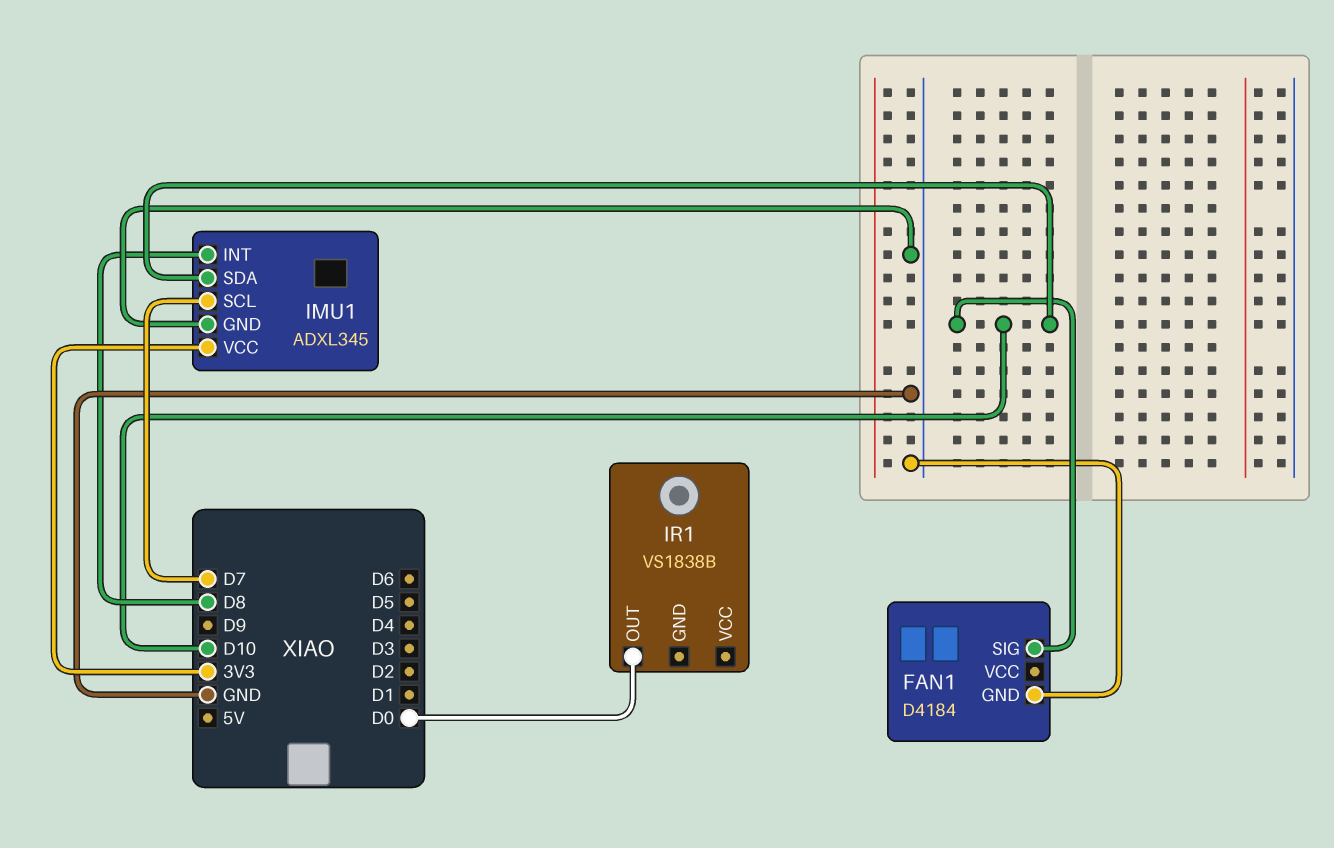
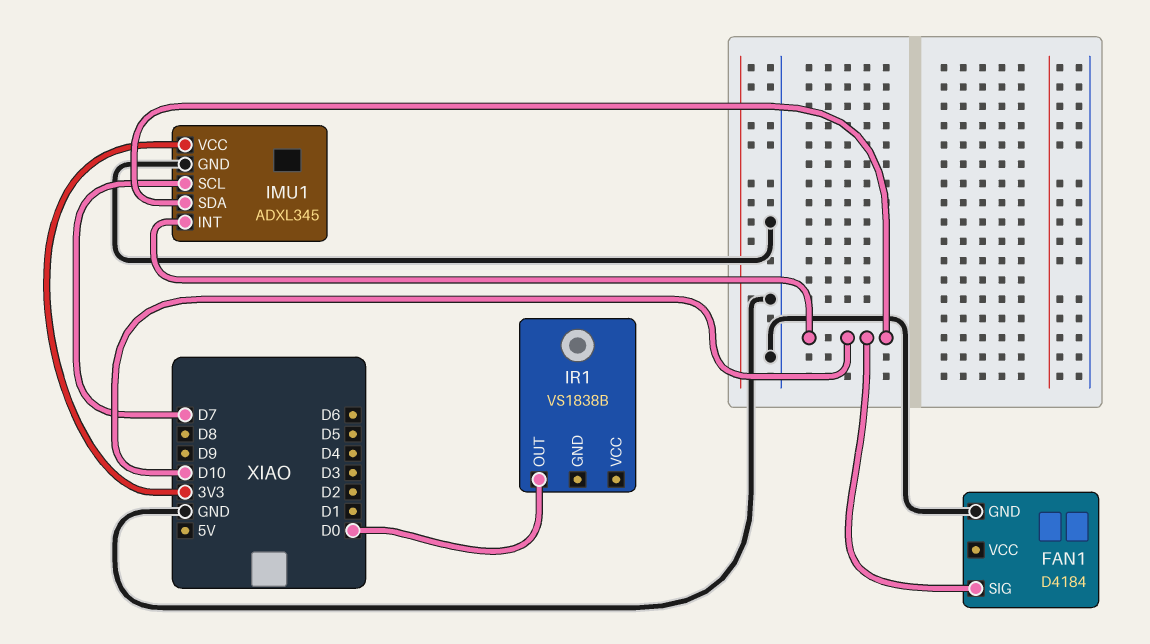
IMU1 pin INT: D8 -> D10

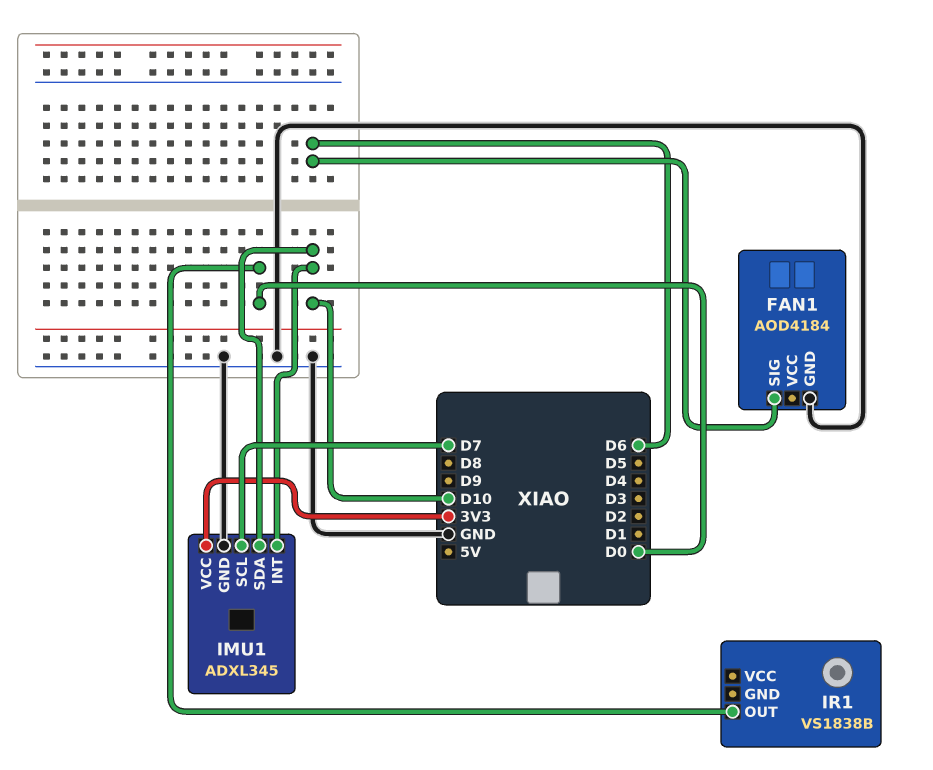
FAN1: D4184 -> AOD4184
FAN1 pin SIG: D10 -> D6

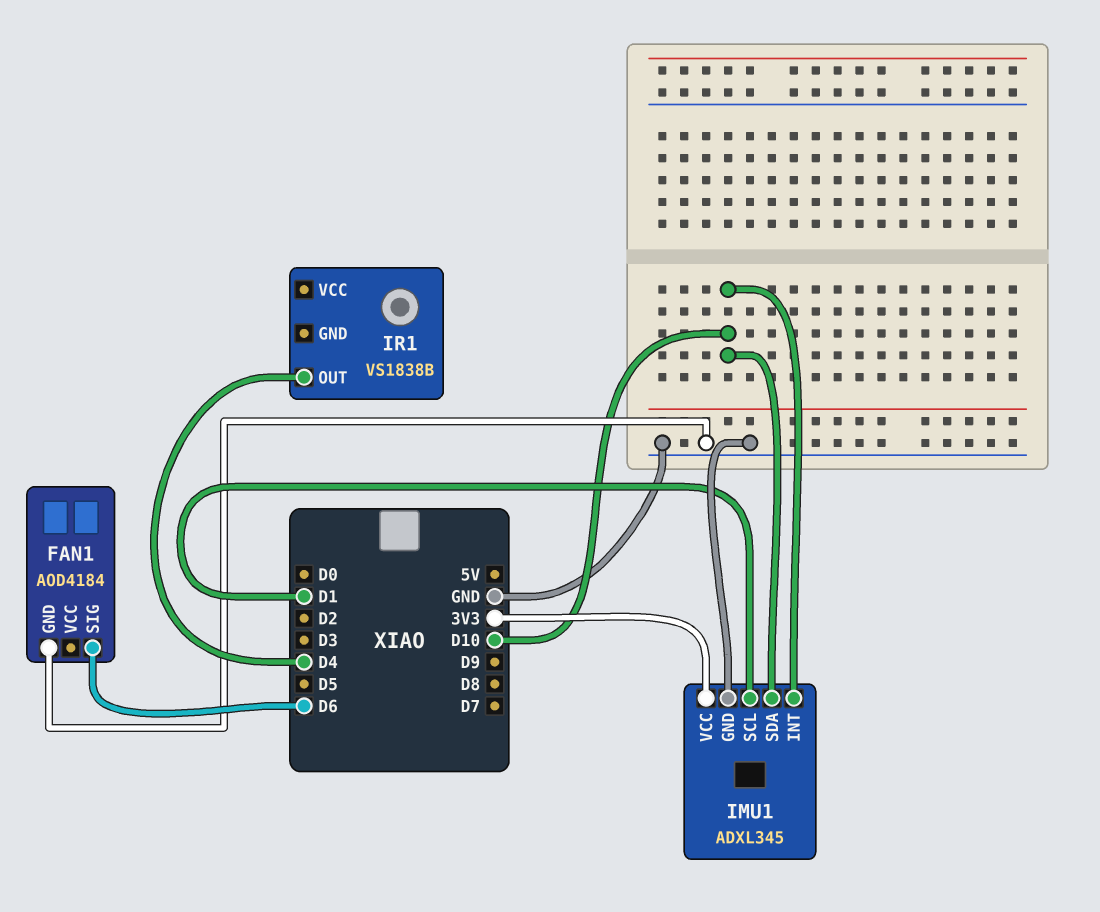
IMU1 pin SCL: D7 -> D1
IR1 pin OUT: D0 -> D4

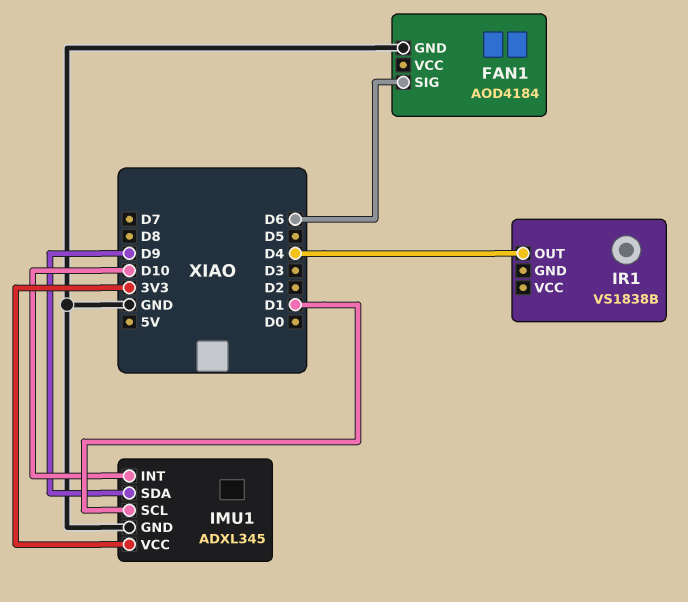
IMU1 pin SDA: D10 -> D9

